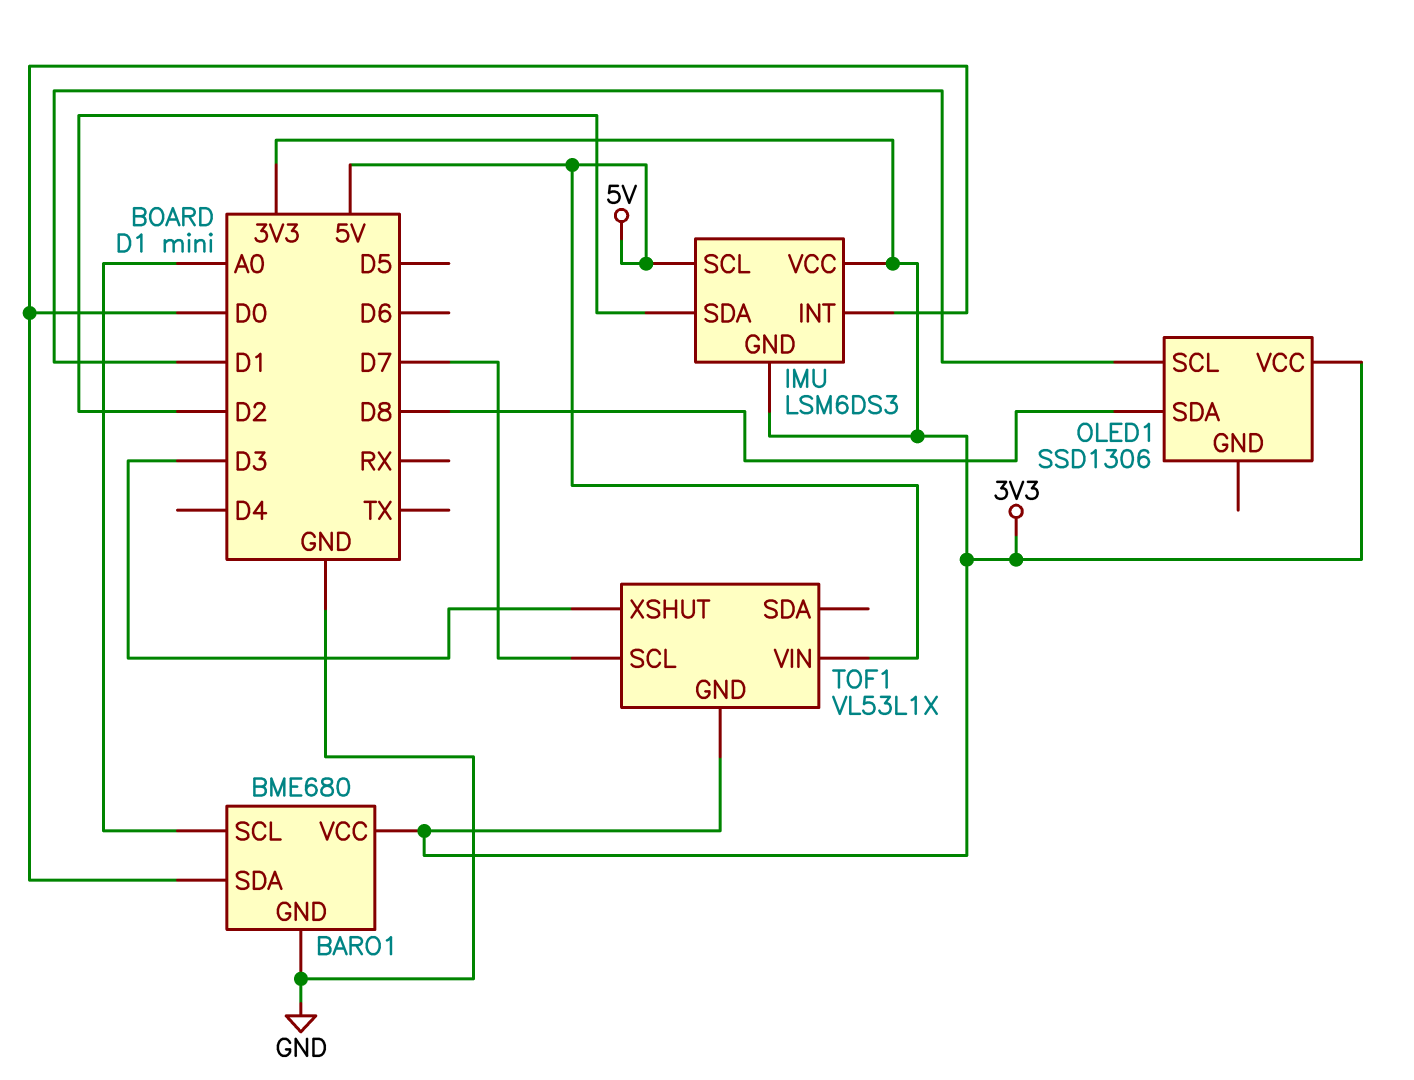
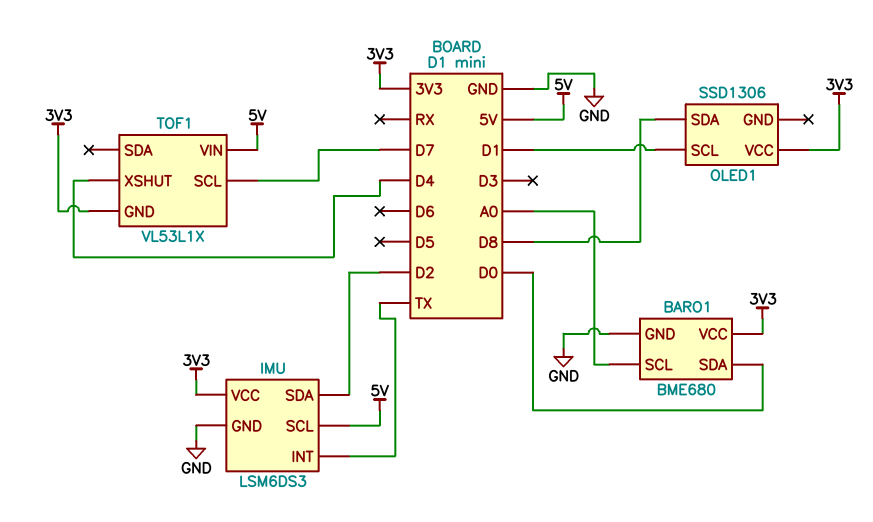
IMU pin GND: 3V3 -> GND
IMU pin INT: D0 -> TX
TOF1 pin XSHUT: D3 -> D4

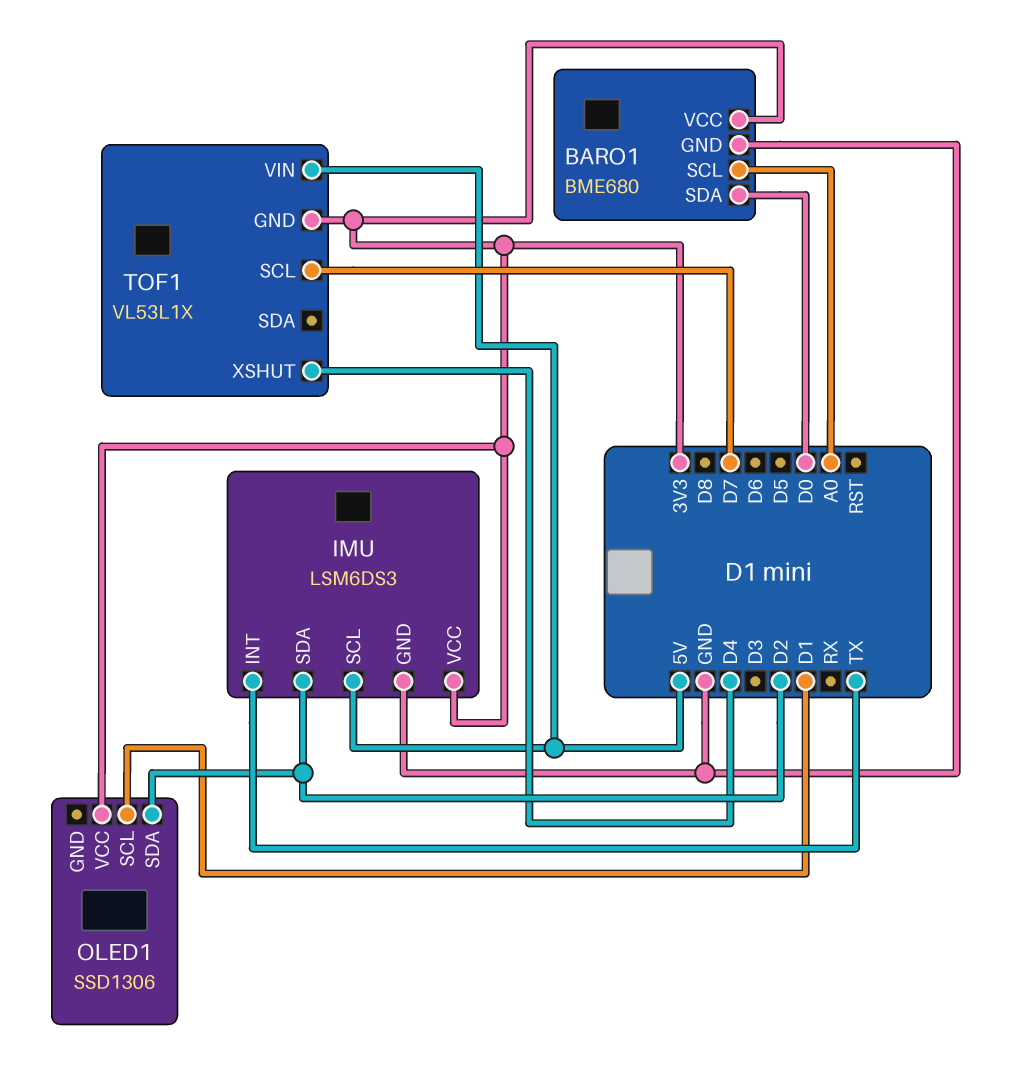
OLED1 pin SDA: D8 -> D2

